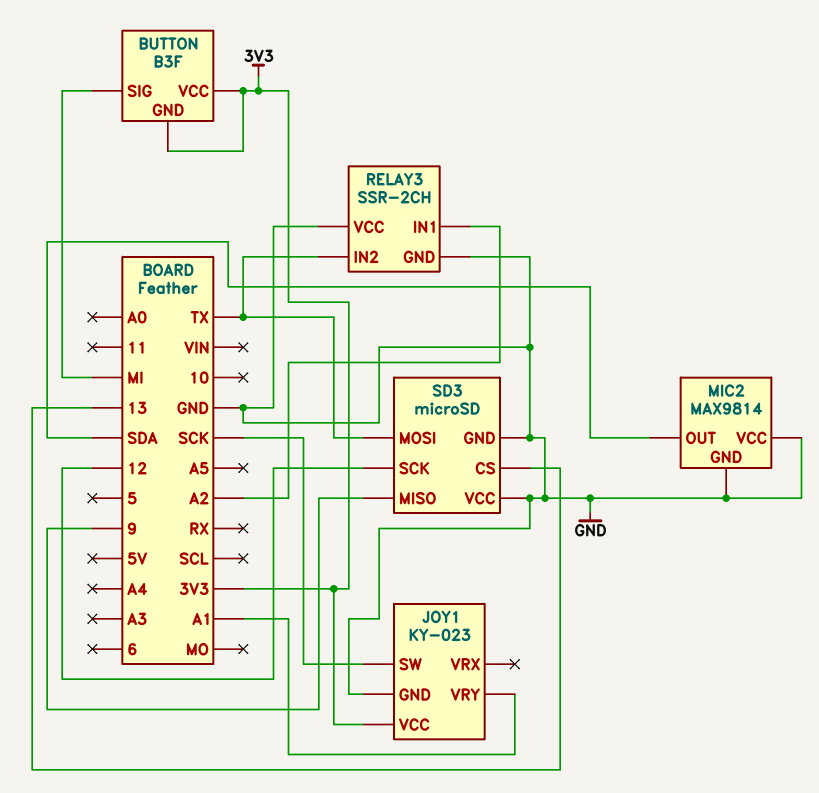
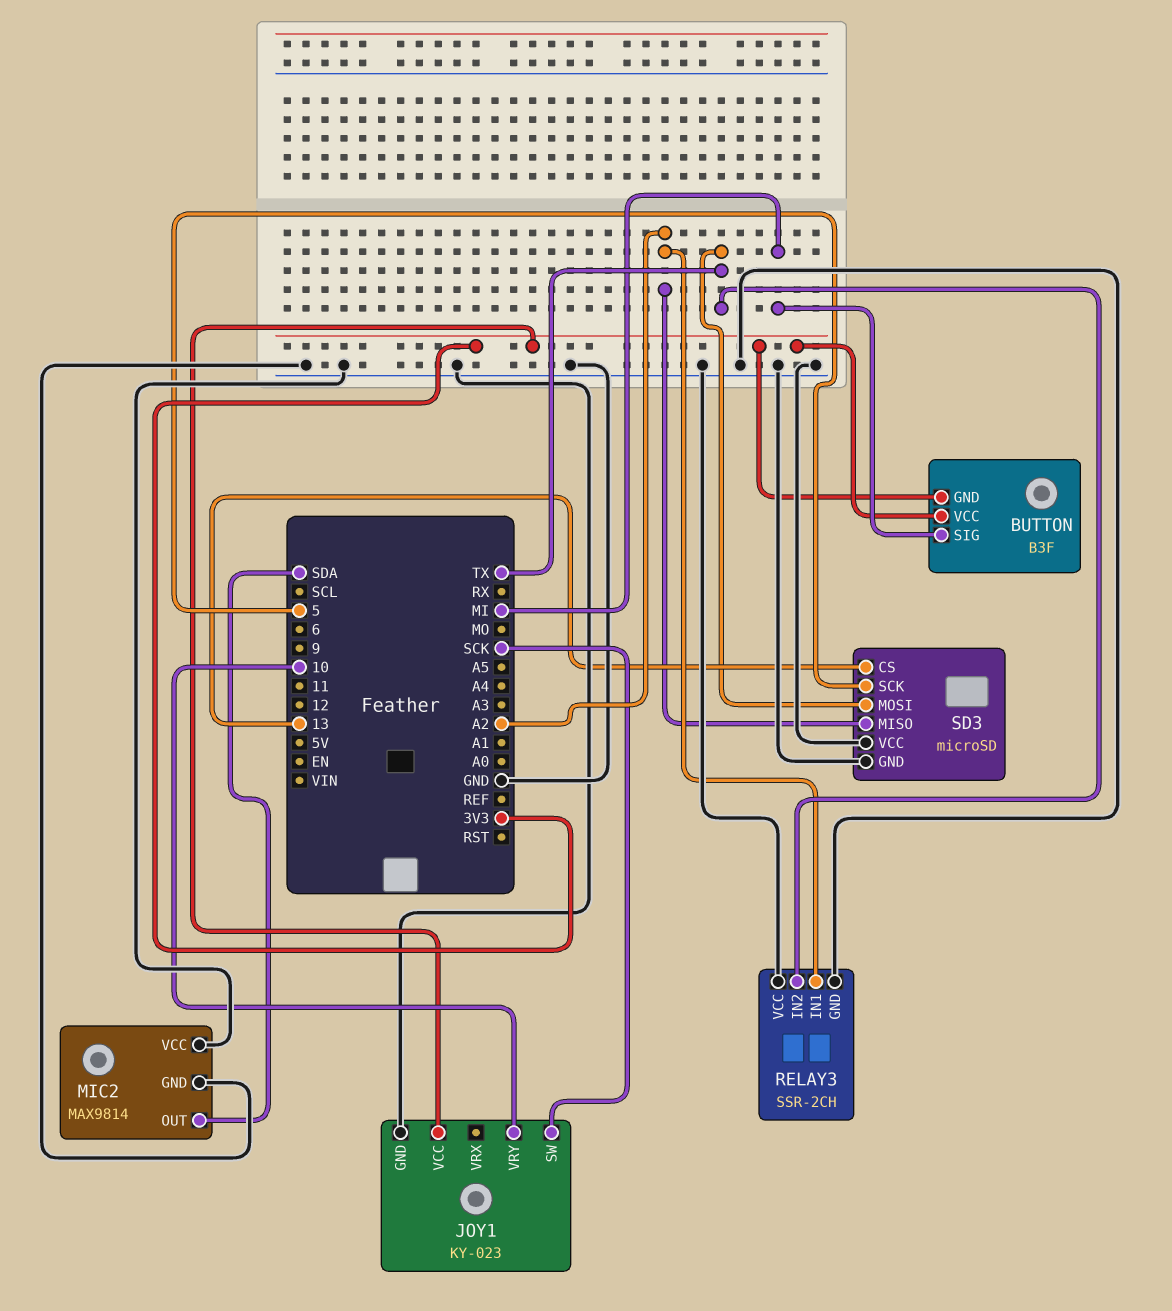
JOY1 pin VRY: A1 -> 10
SD3 pin MISO: 9 -> A2
SD3 pin SCK: 12 -> 5

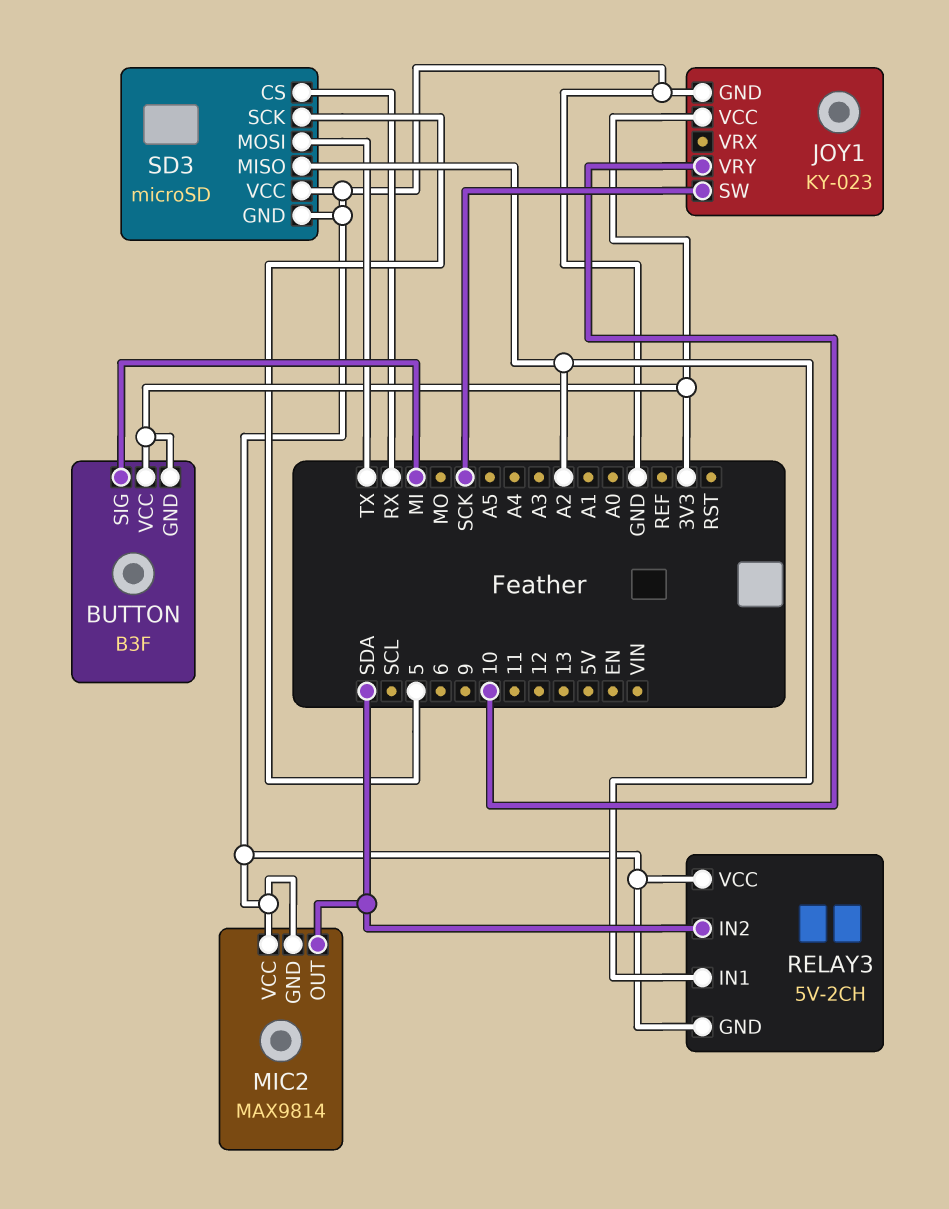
RELAY3: SSR-2CH -> 5V-2CH
RELAY3 pin IN2: TX -> SDA
SD3 pin CS: 13 -> RX

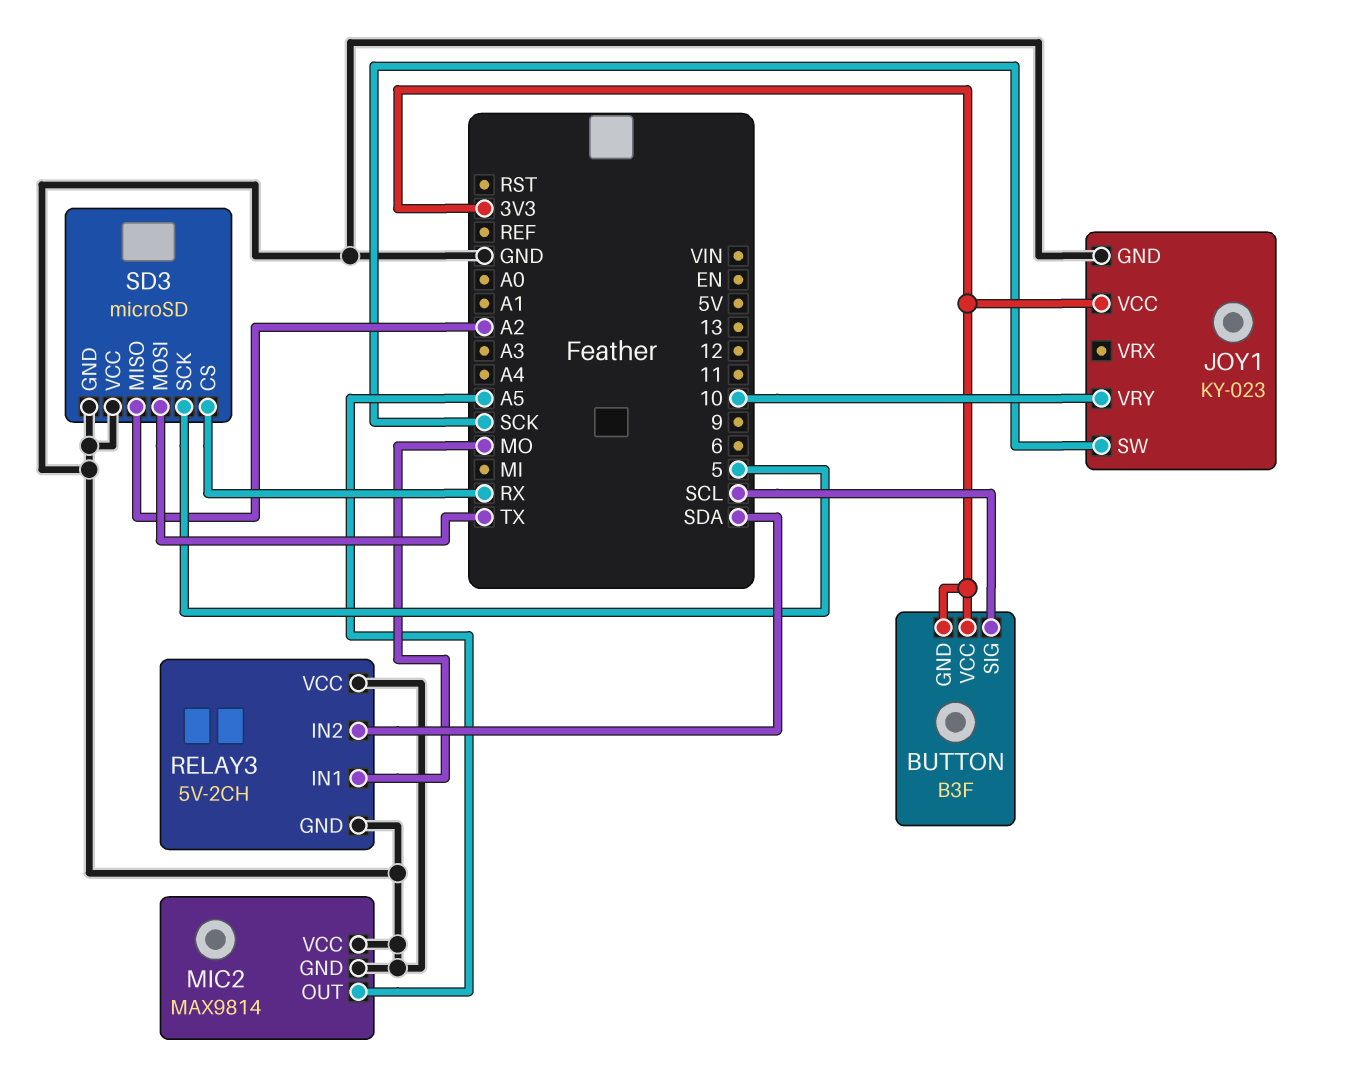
BUTTON pin SIG: MI -> SCL
MIC2 pin OUT: SDA -> A5
RELAY3 pin IN1: A2 -> MO

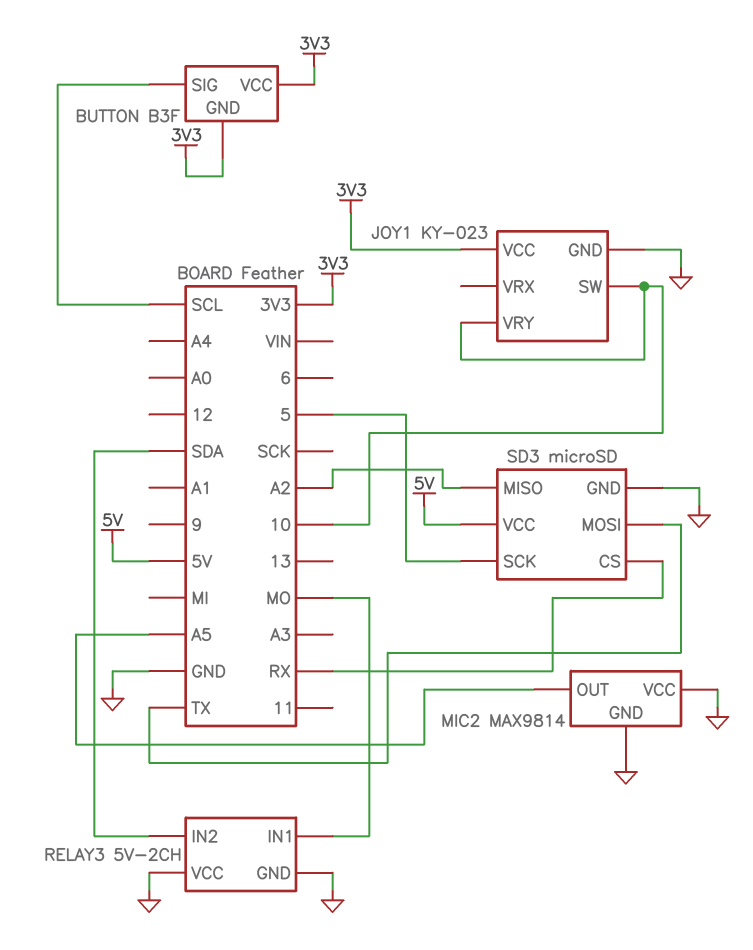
JOY1 pin SW: SCK -> 10
SD3 pin VCC: GND -> 5V

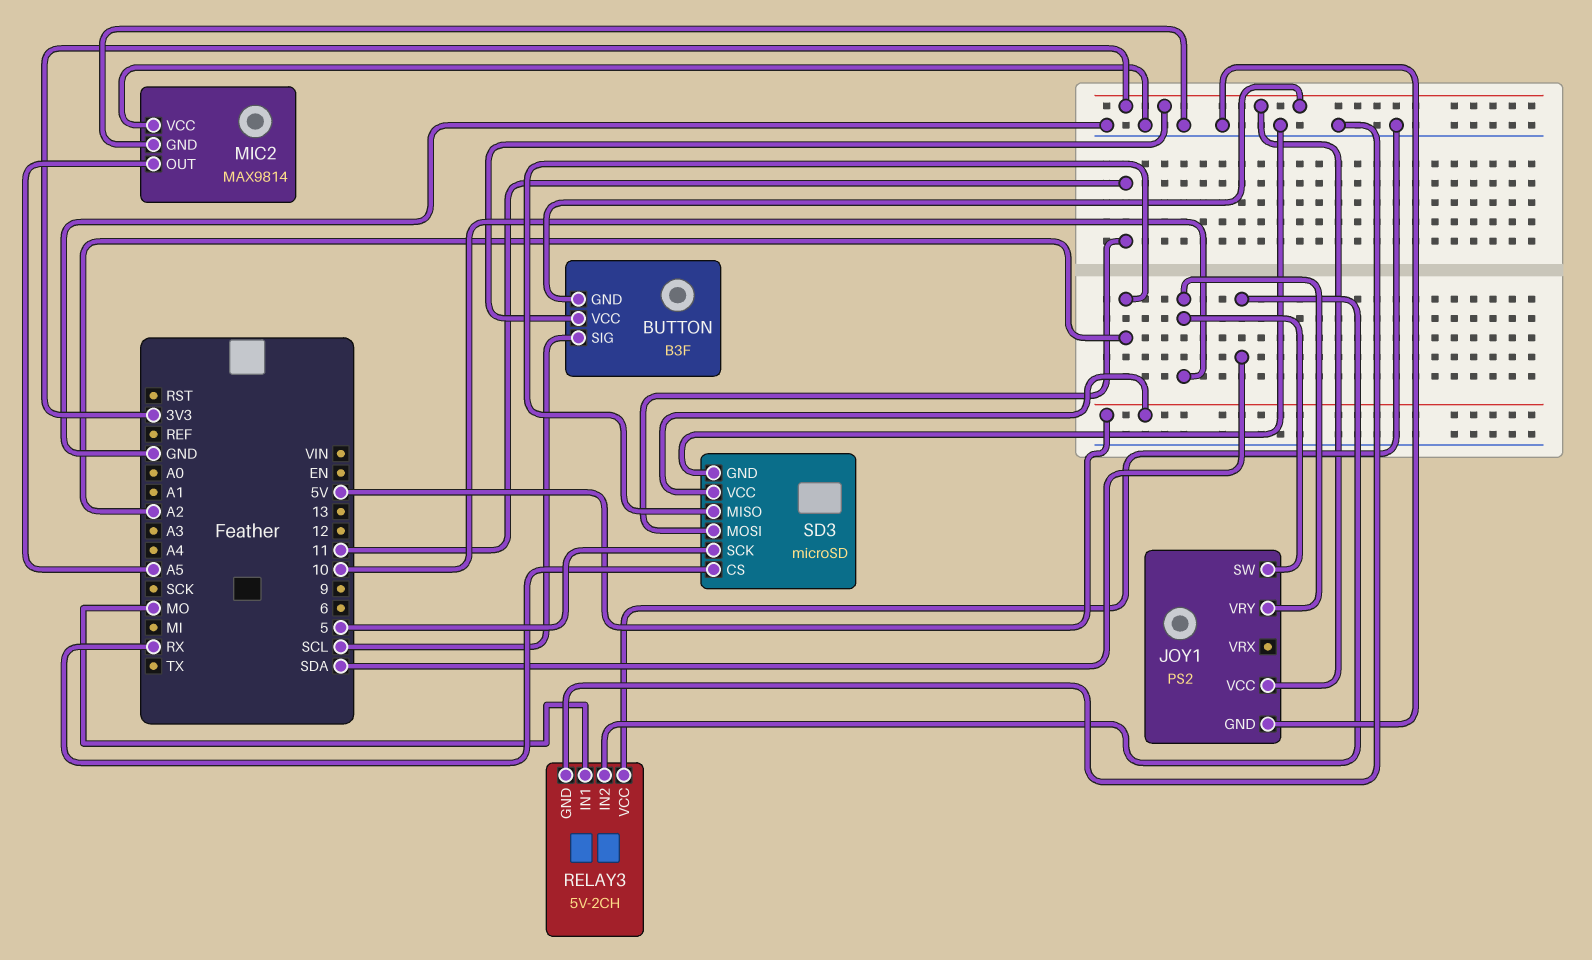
JOY1: KY-023 -> PS2
SD3 pin MOSI: TX -> 11

